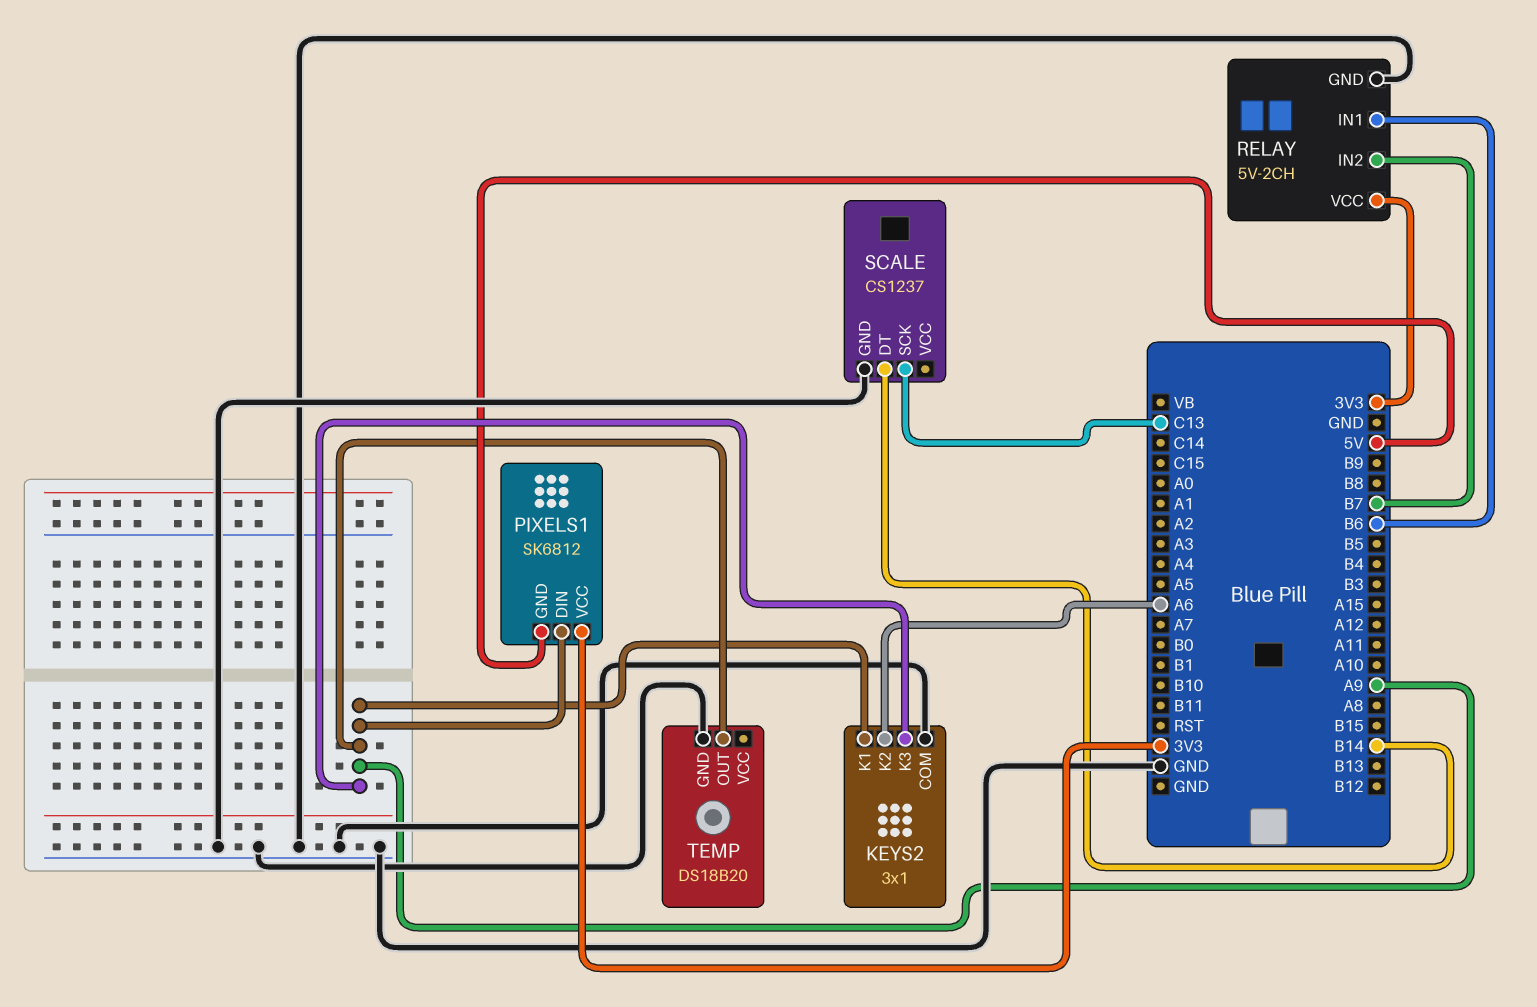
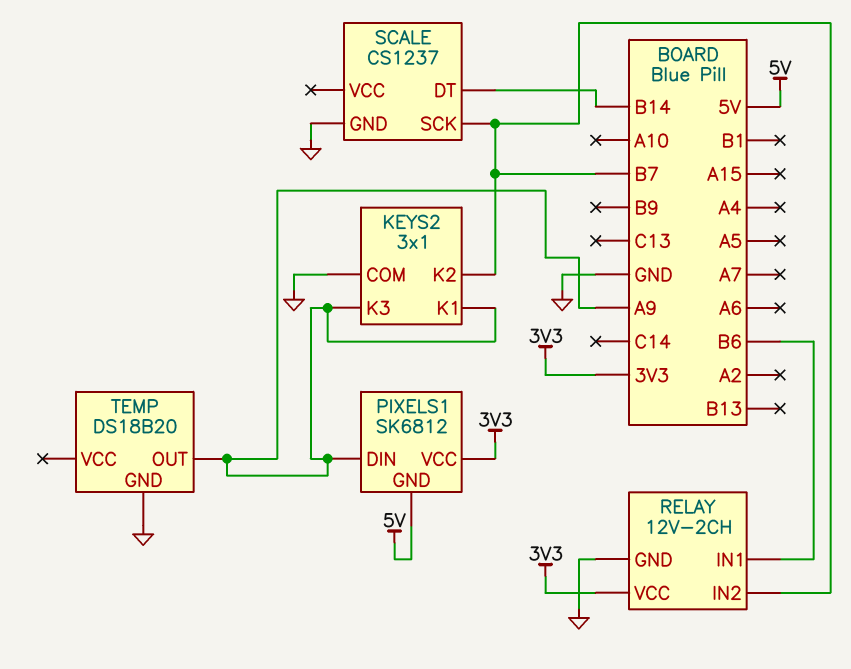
KEYS2 pin K2: A6 -> B7
RELAY: 5V-2CH -> 12V-2CH
SCALE pin SCK: C13 -> B7

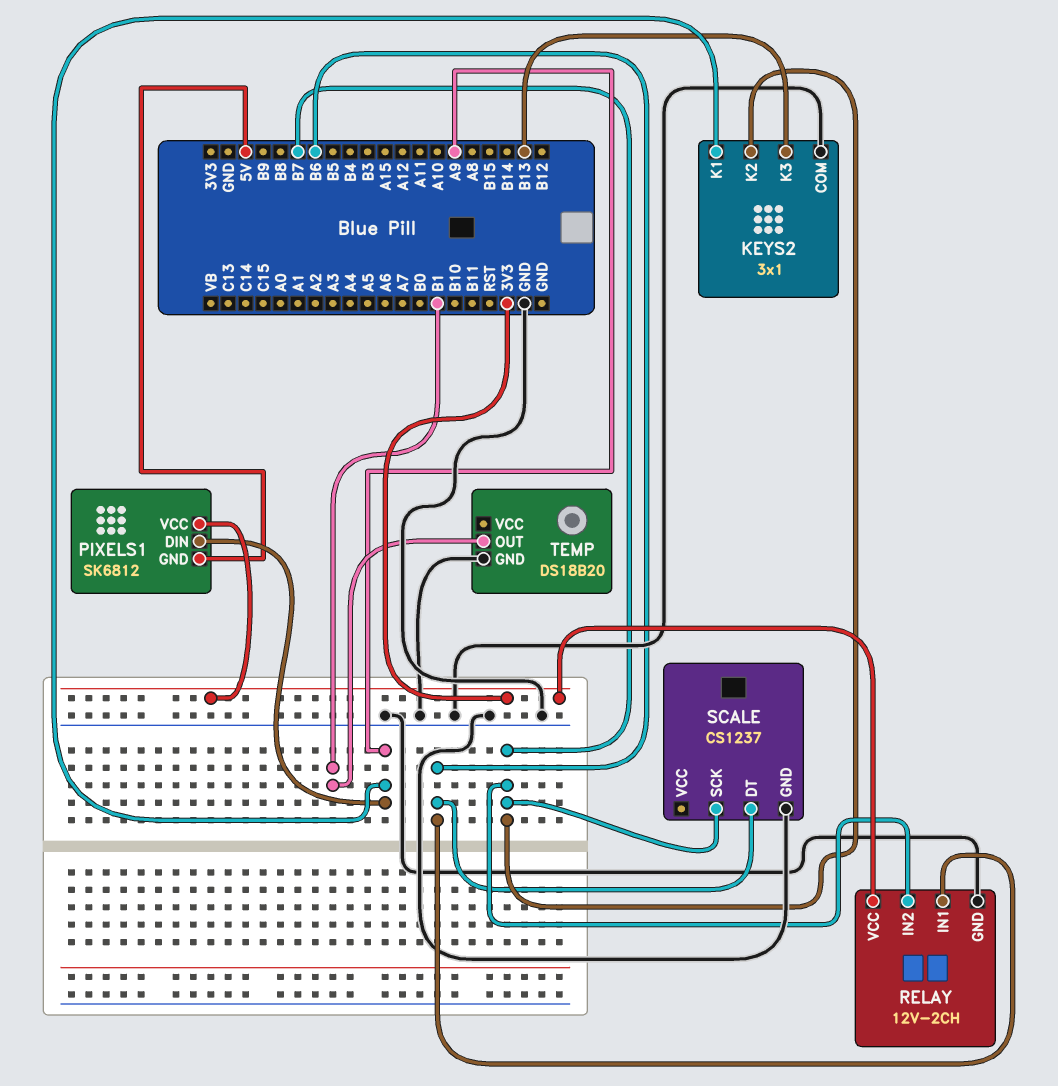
KEYS2 pin K3: A9 -> B13
SCALE pin DT: B14 -> B6
TEMP pin OUT: A9 -> B1

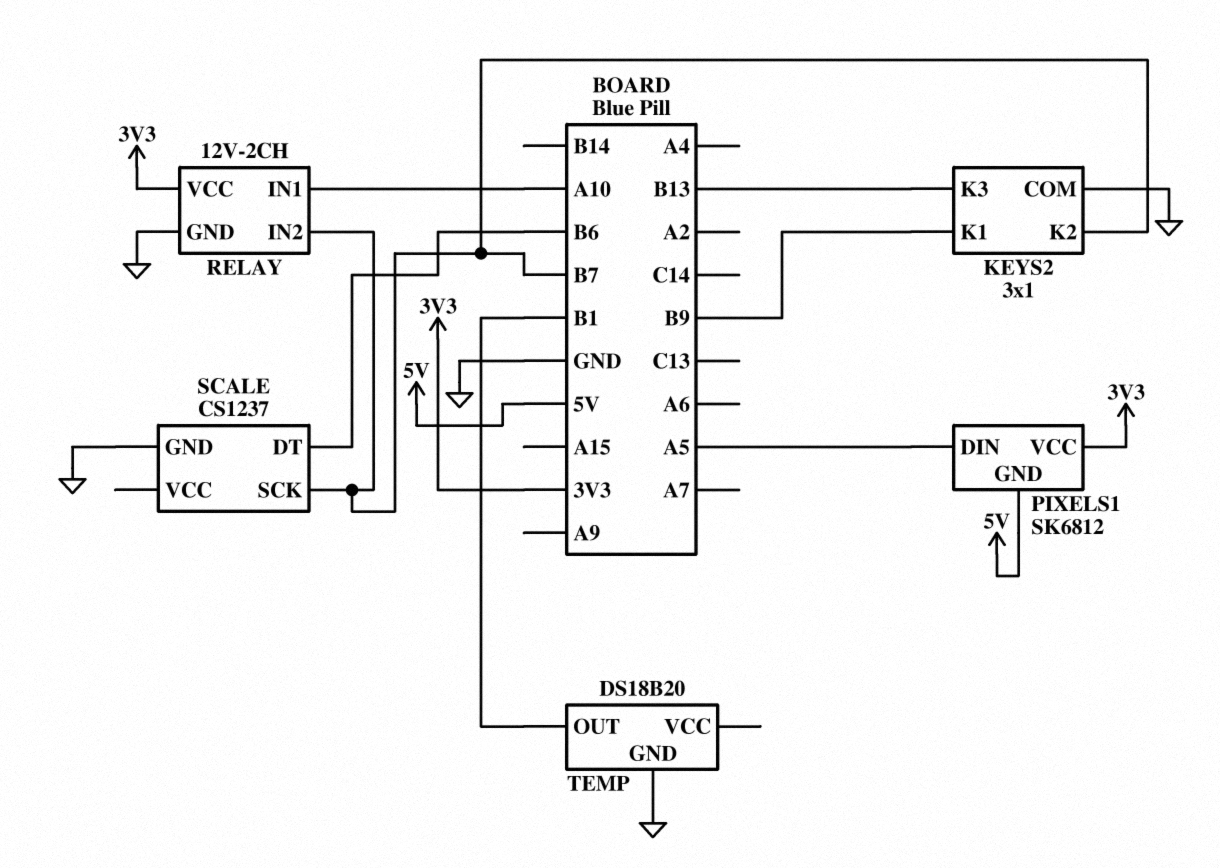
KEYS2 pin K1: A9 -> B9
PIXELS1 pin DIN: A9 -> A5
RELAY pin IN1: B6 -> A10

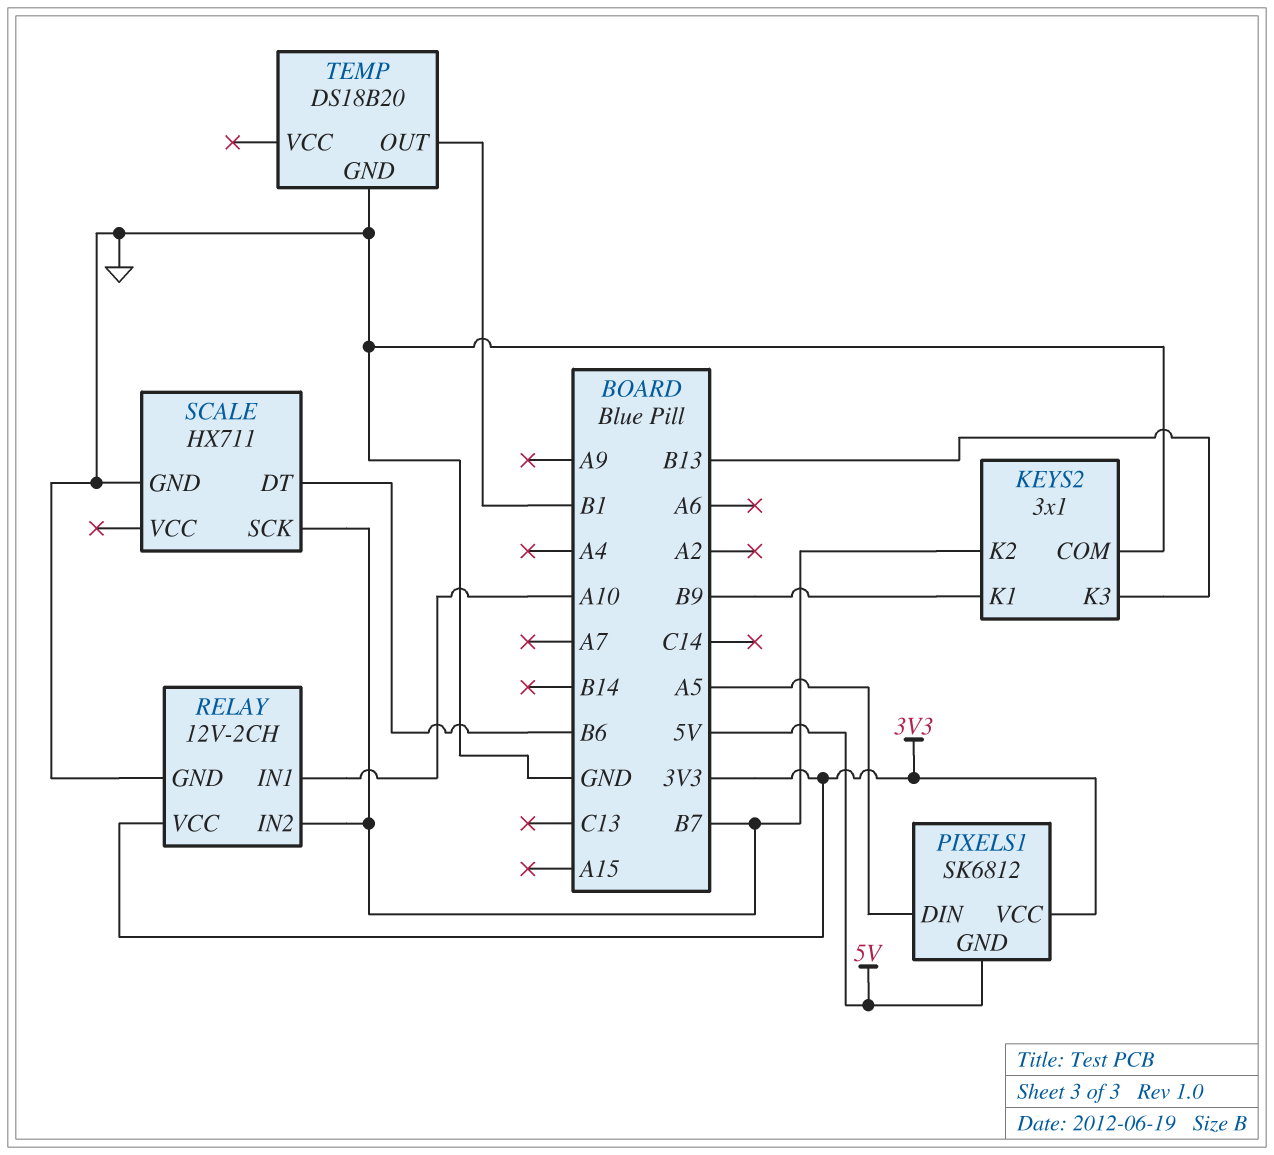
SCALE: CS1237 -> HX711

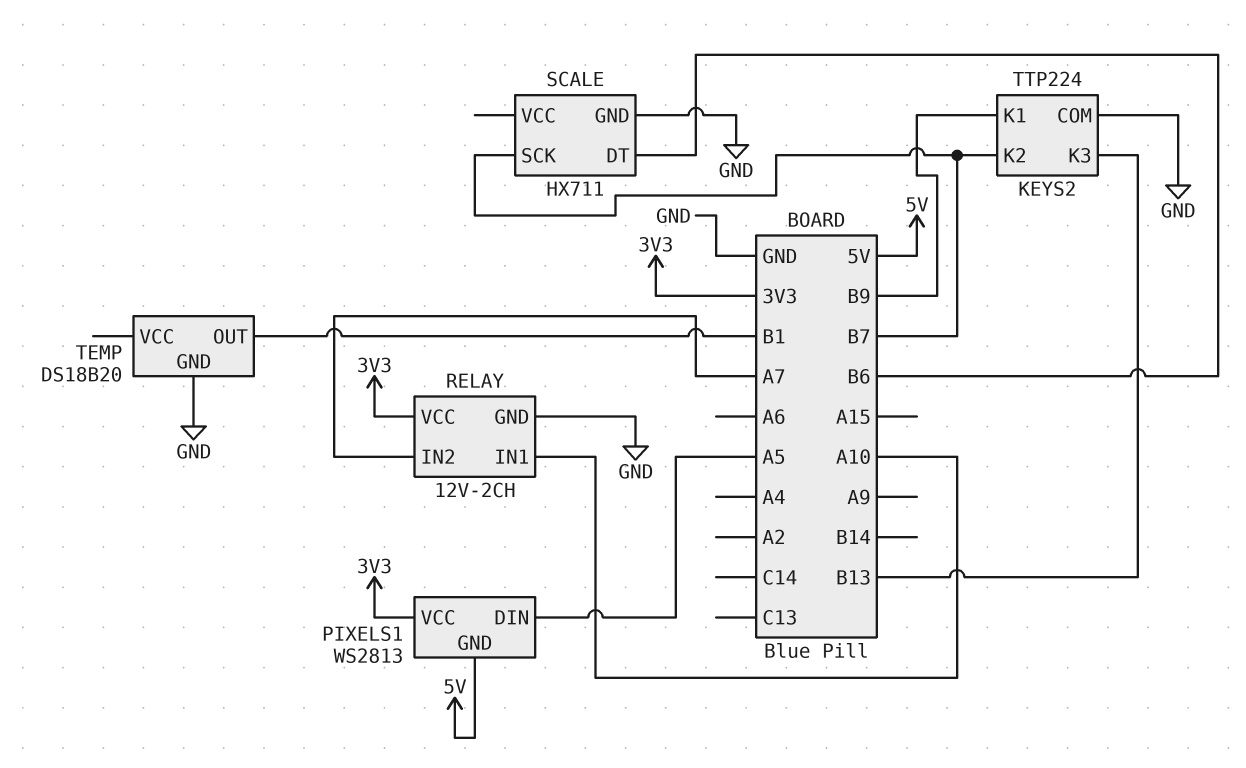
KEYS2: 3x1 -> TTP224
PIXELS1: SK6812 -> WS2813
RELAY pin IN2: B7 -> A7

